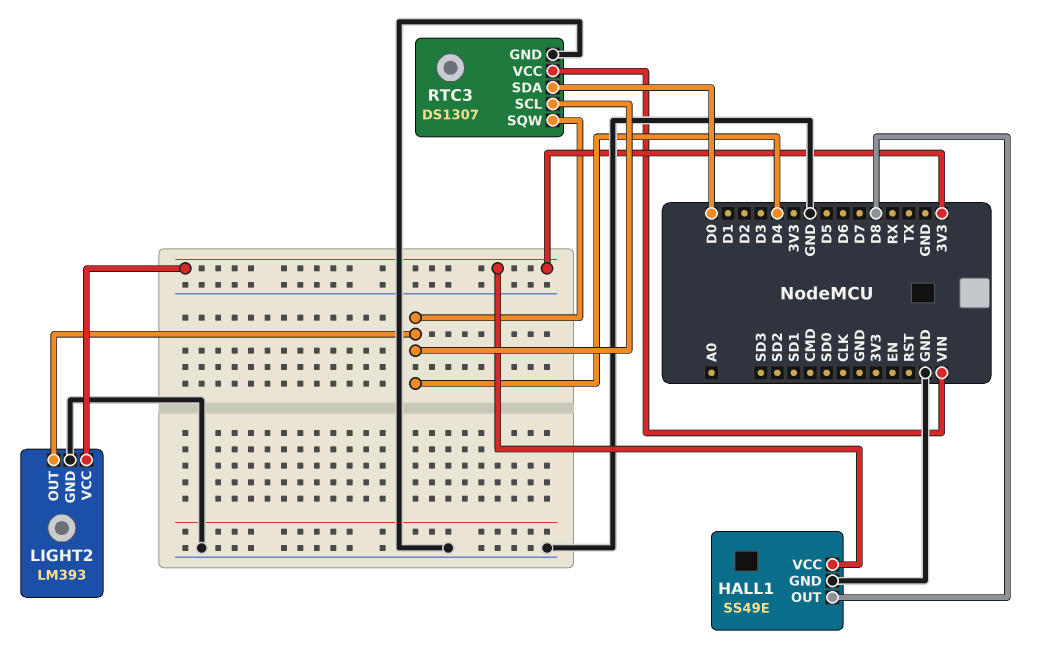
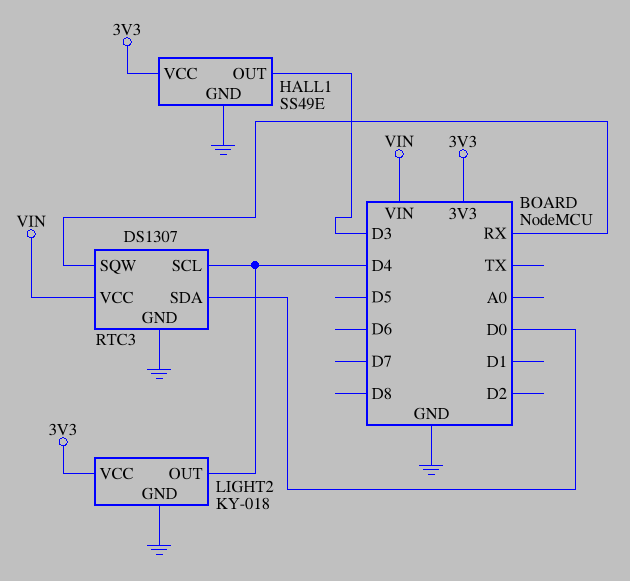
HALL1 pin OUT: D8 -> D3
LIGHT2: LM393 -> KY-018
RTC3 pin SQW: D4 -> RX

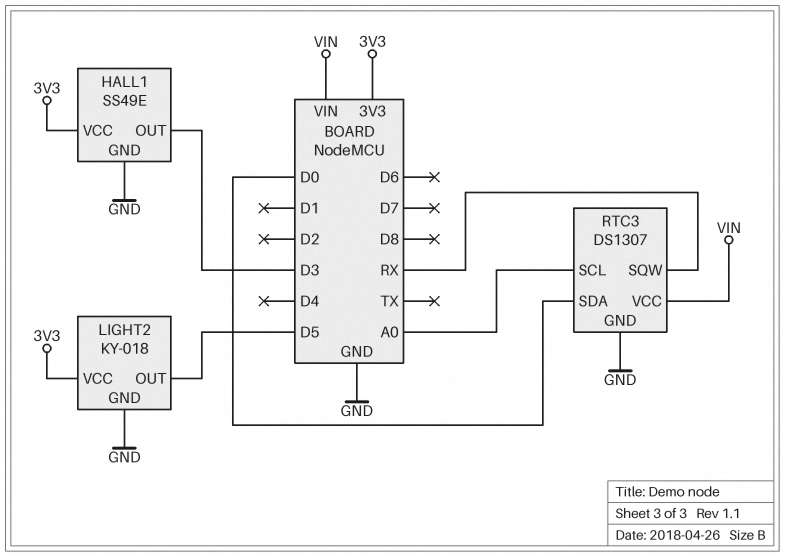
LIGHT2 pin OUT: D4 -> D5
RTC3 pin SCL: D4 -> A0

